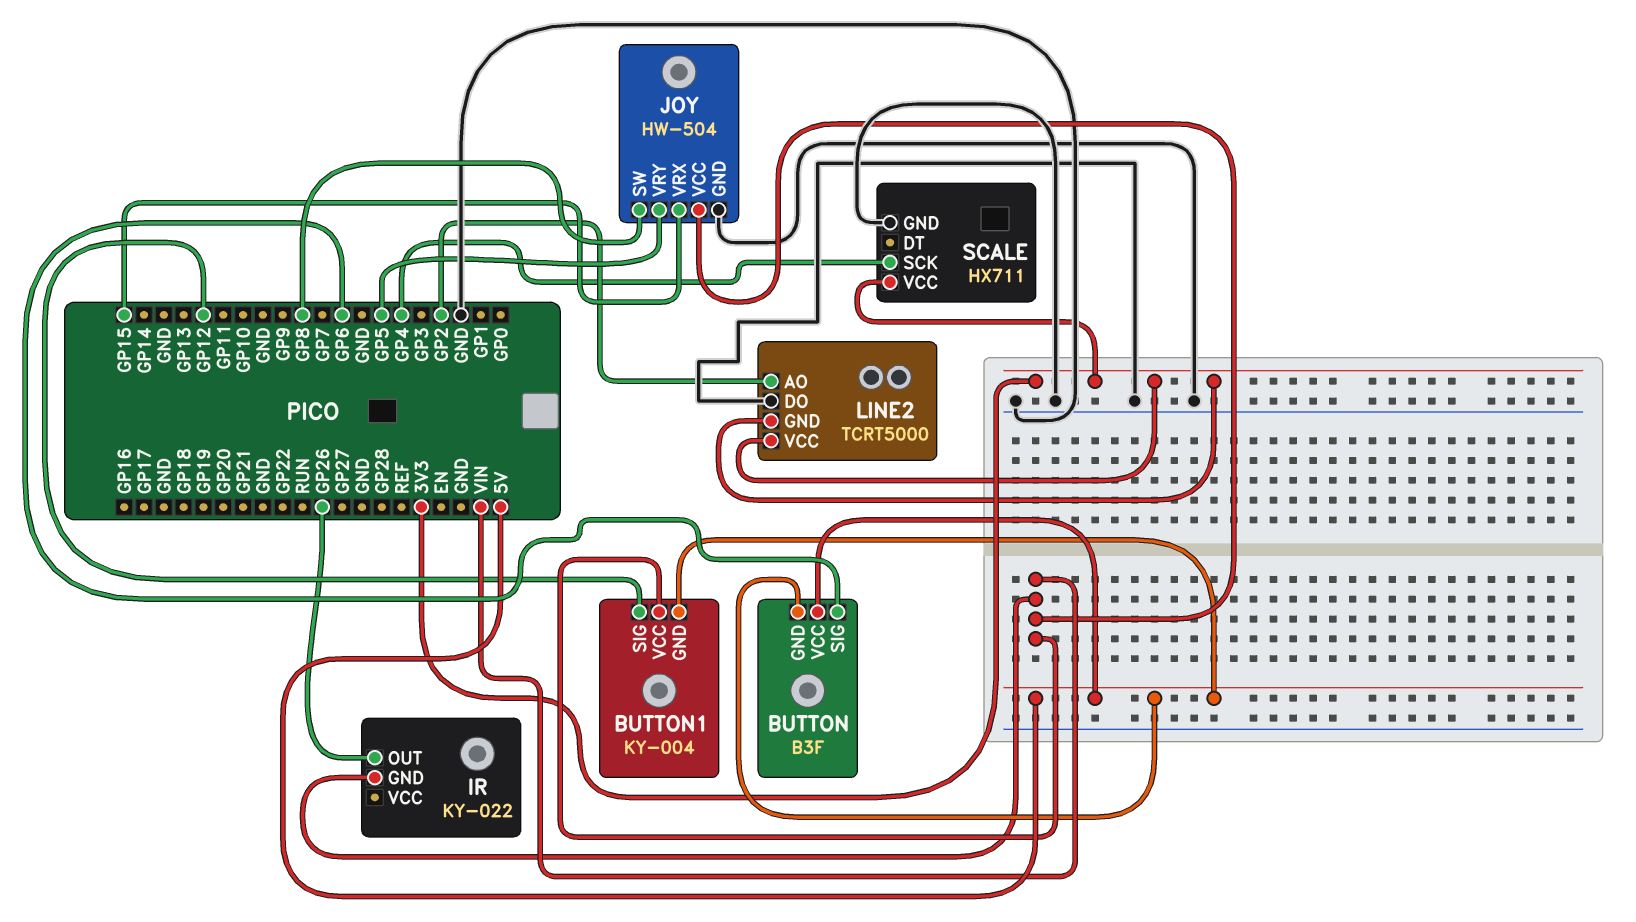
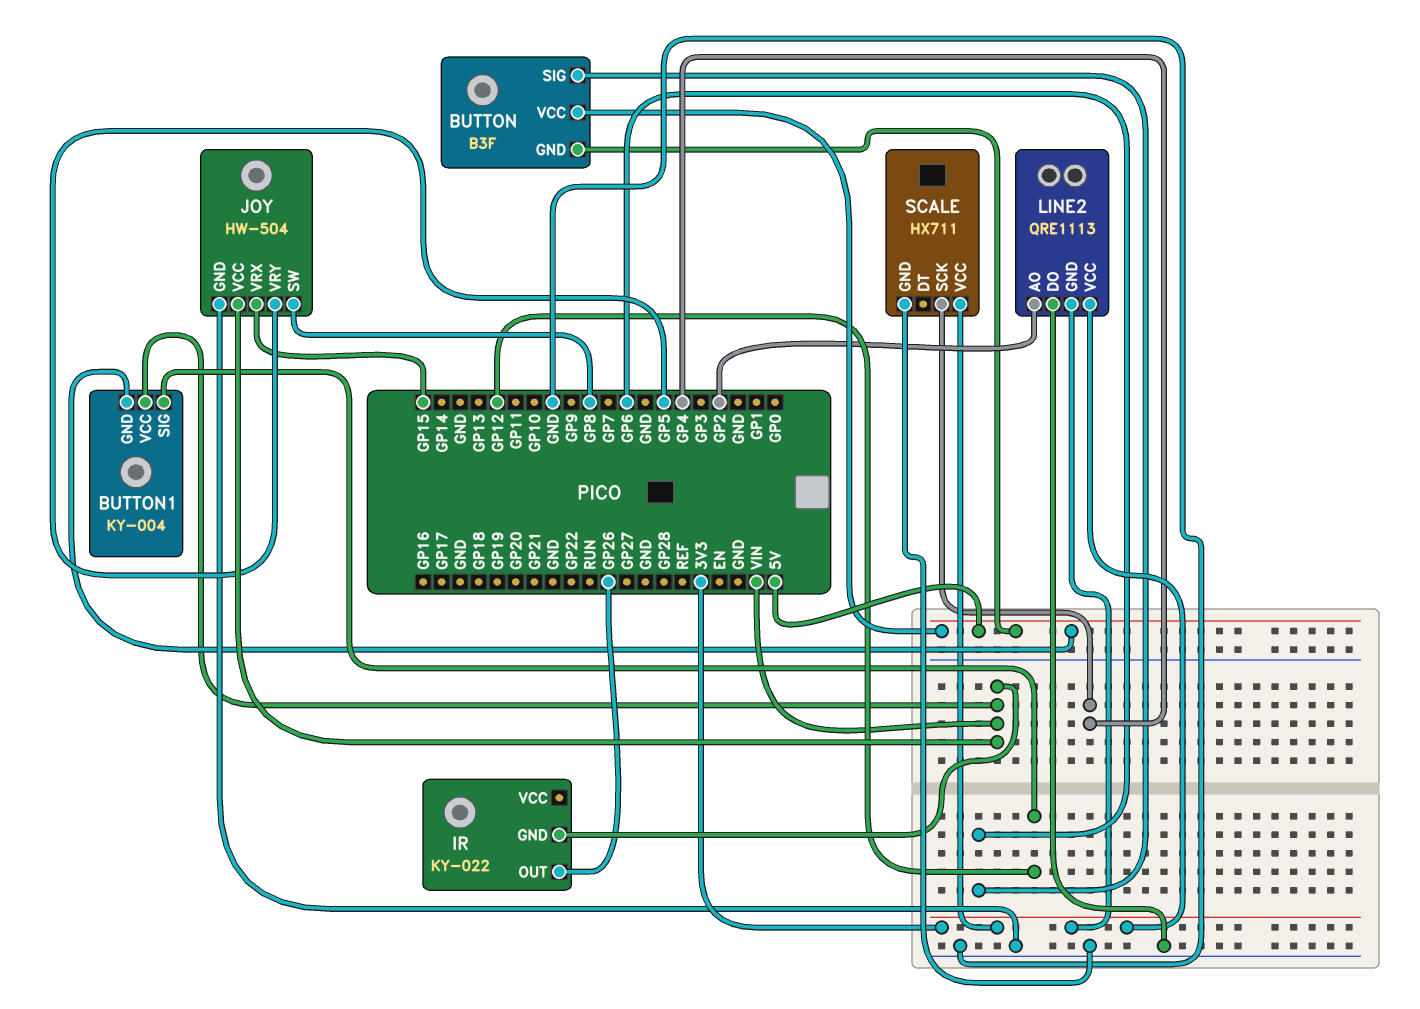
LINE2: TCRT5000 -> QRE1113

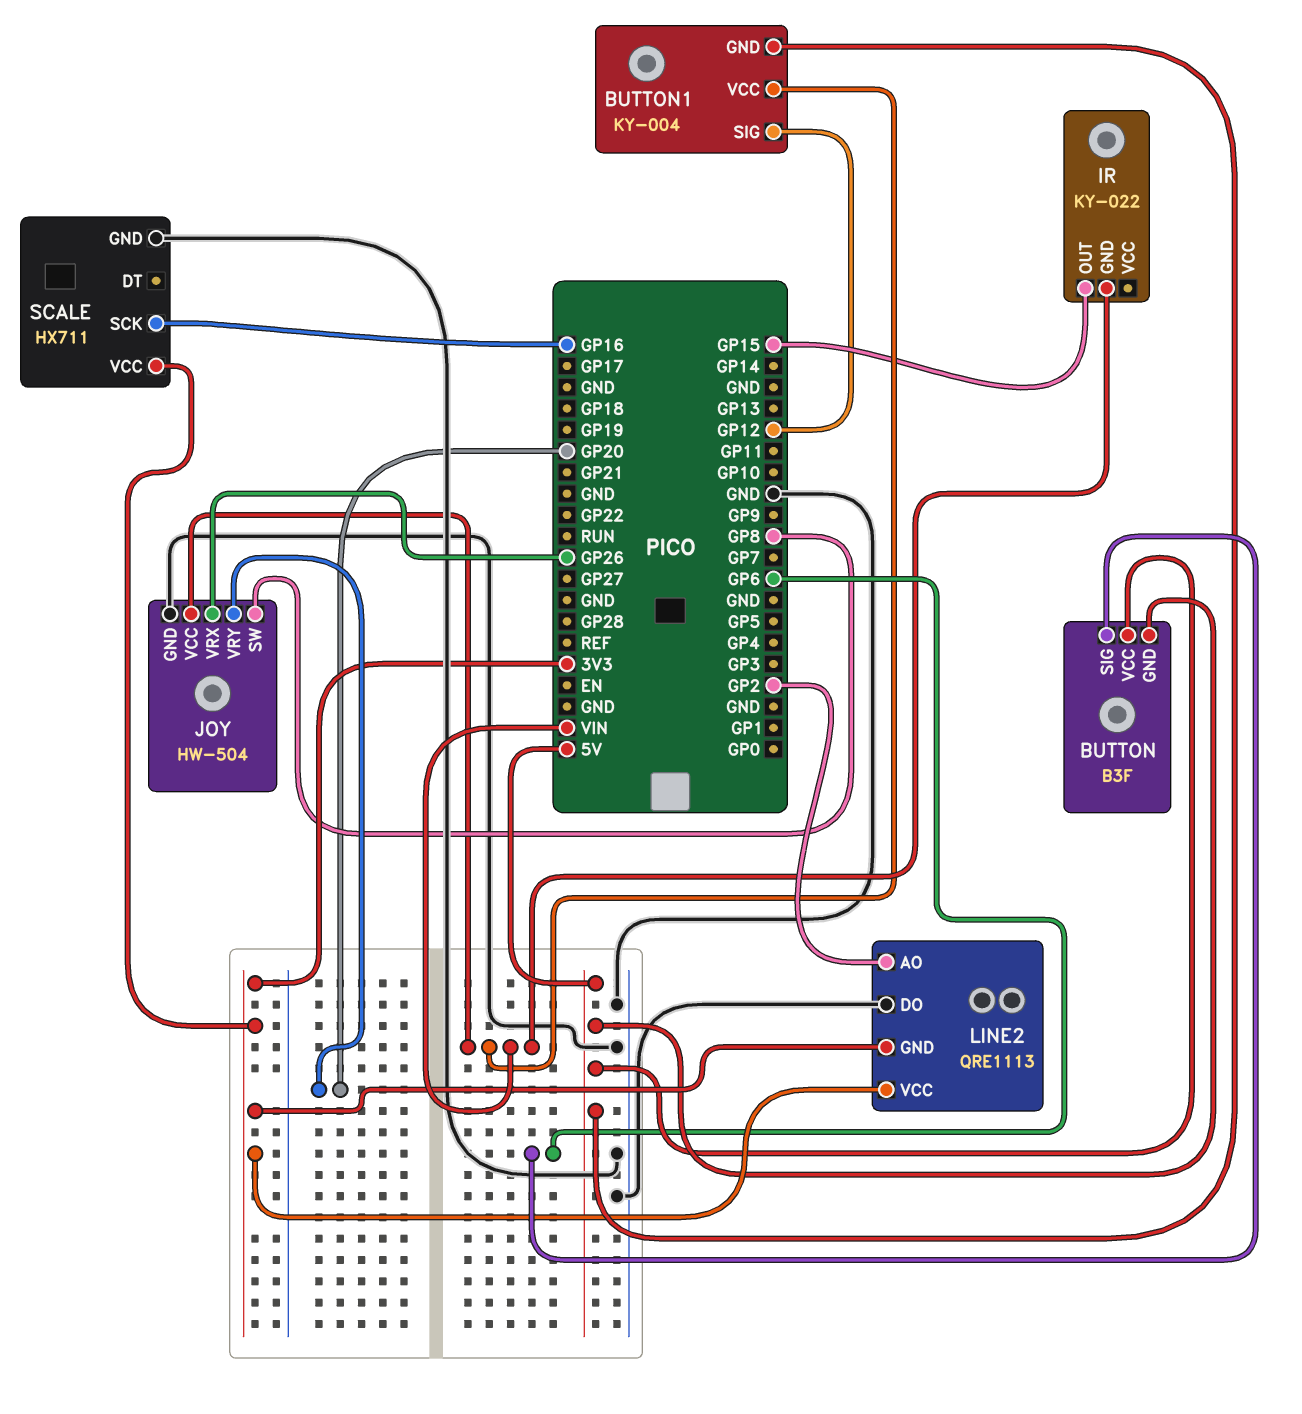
IR pin OUT: GP26 -> GP15
JOY pin VRX: GP15 -> GP26
JOY pin VRY: GP5 -> GP20
SCALE pin SCK: GP4 -> GP16

